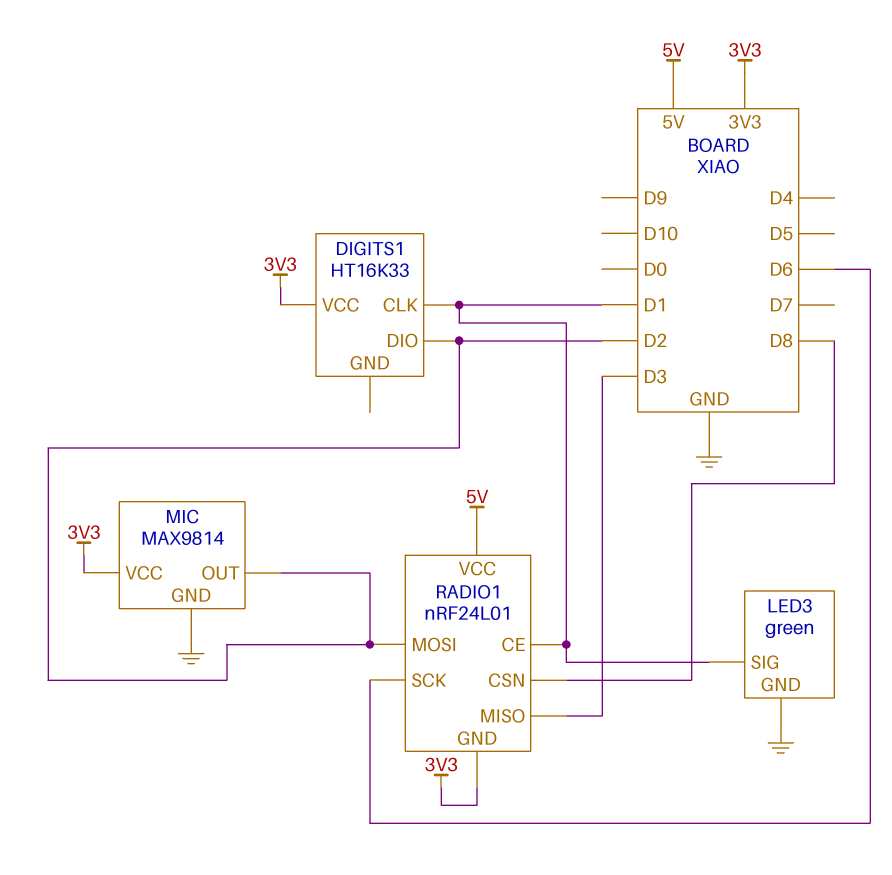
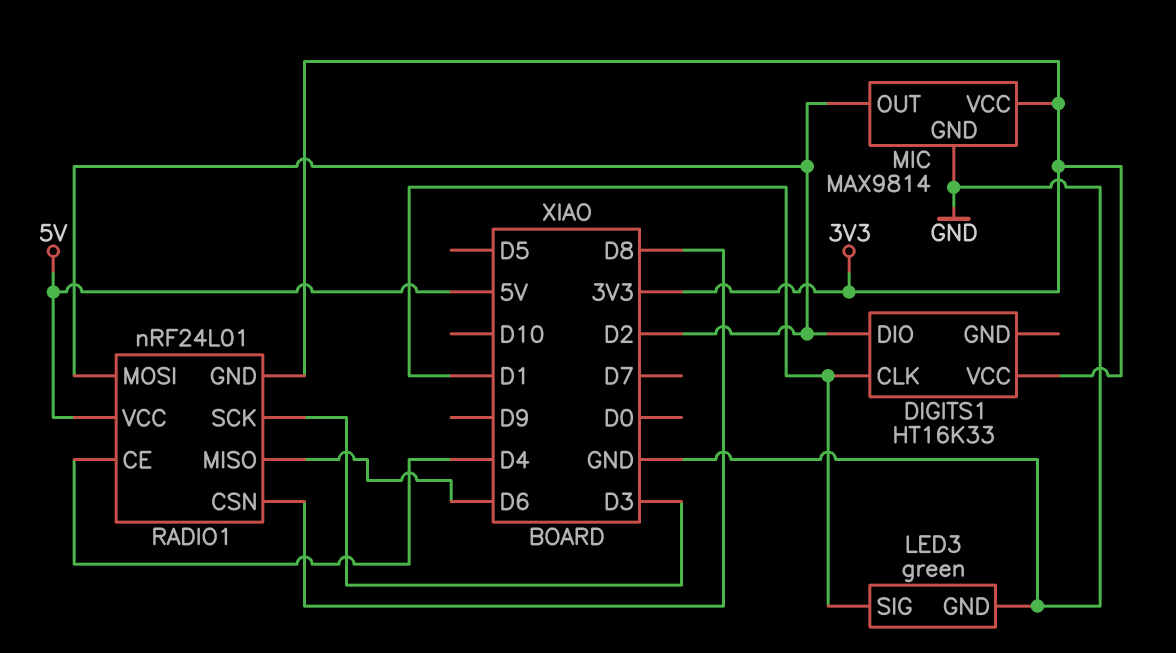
RADIO1 pin CE: D1 -> D4
RADIO1 pin MISO: D3 -> D6
RADIO1 pin SCK: D6 -> D3

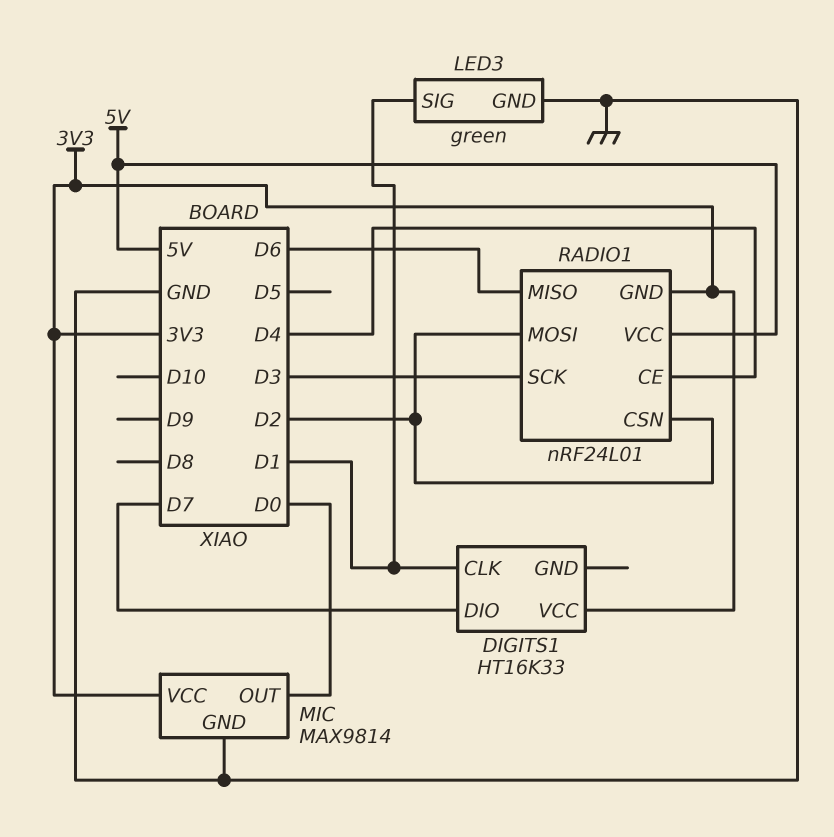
DIGITS1 pin DIO: D2 -> D7
MIC pin OUT: D2 -> D0
RADIO1 pin CSN: D8 -> D2

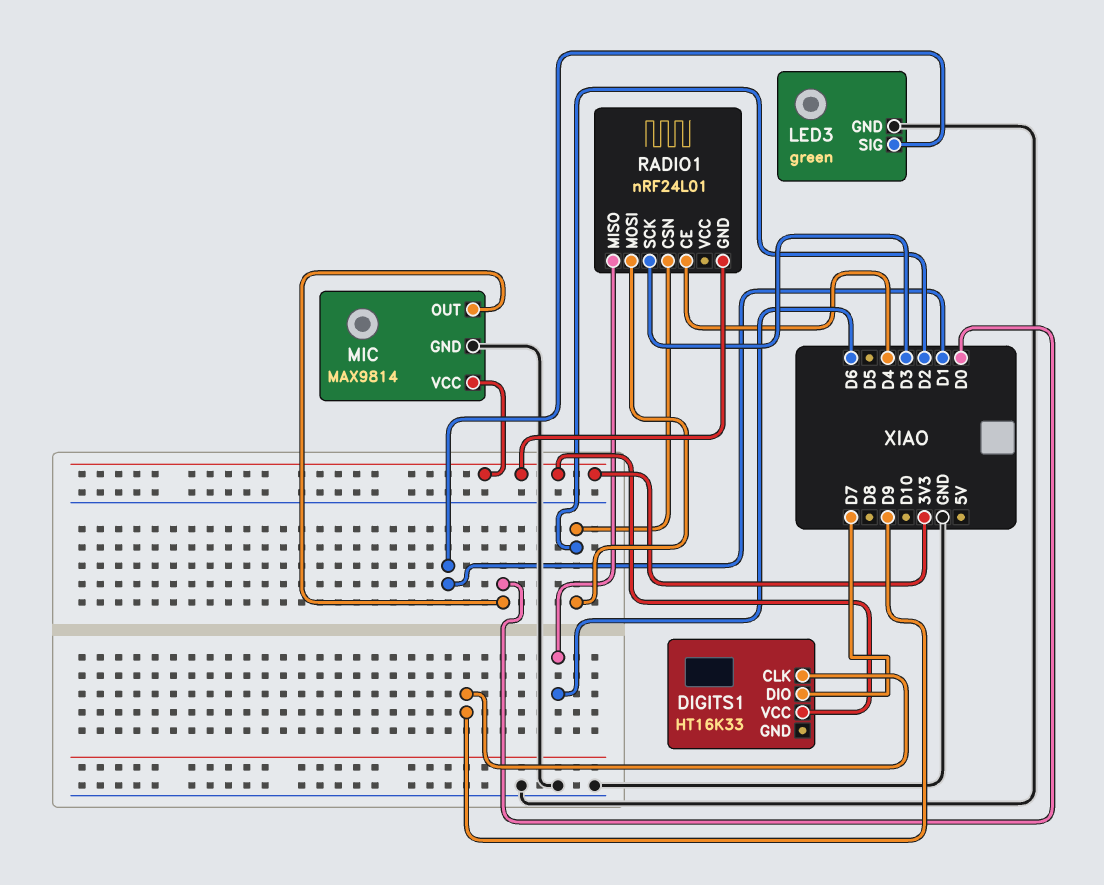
DIGITS1 pin CLK: D1 -> D9
RADIO1 pin VCC: 5V -> none

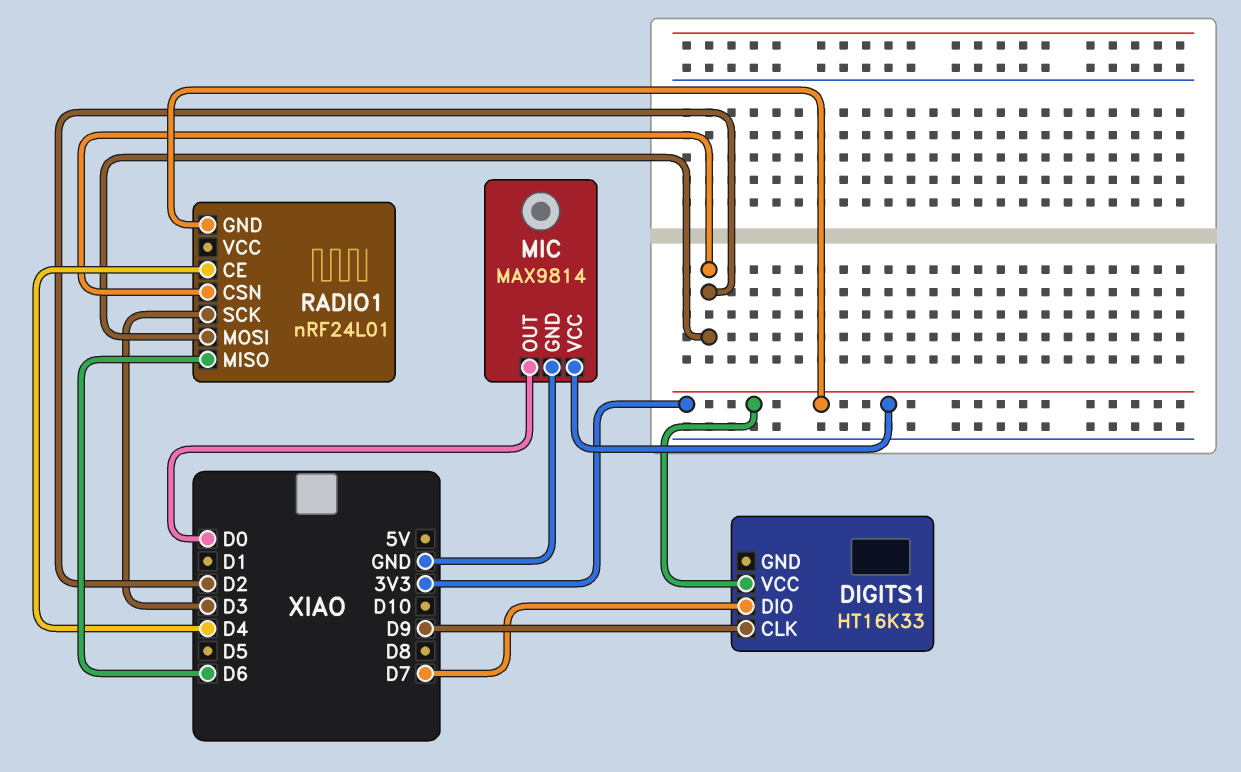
LED3: green -> none
LED3 pin GND: GND -> none
LED3 pin SIG: D1 -> none

